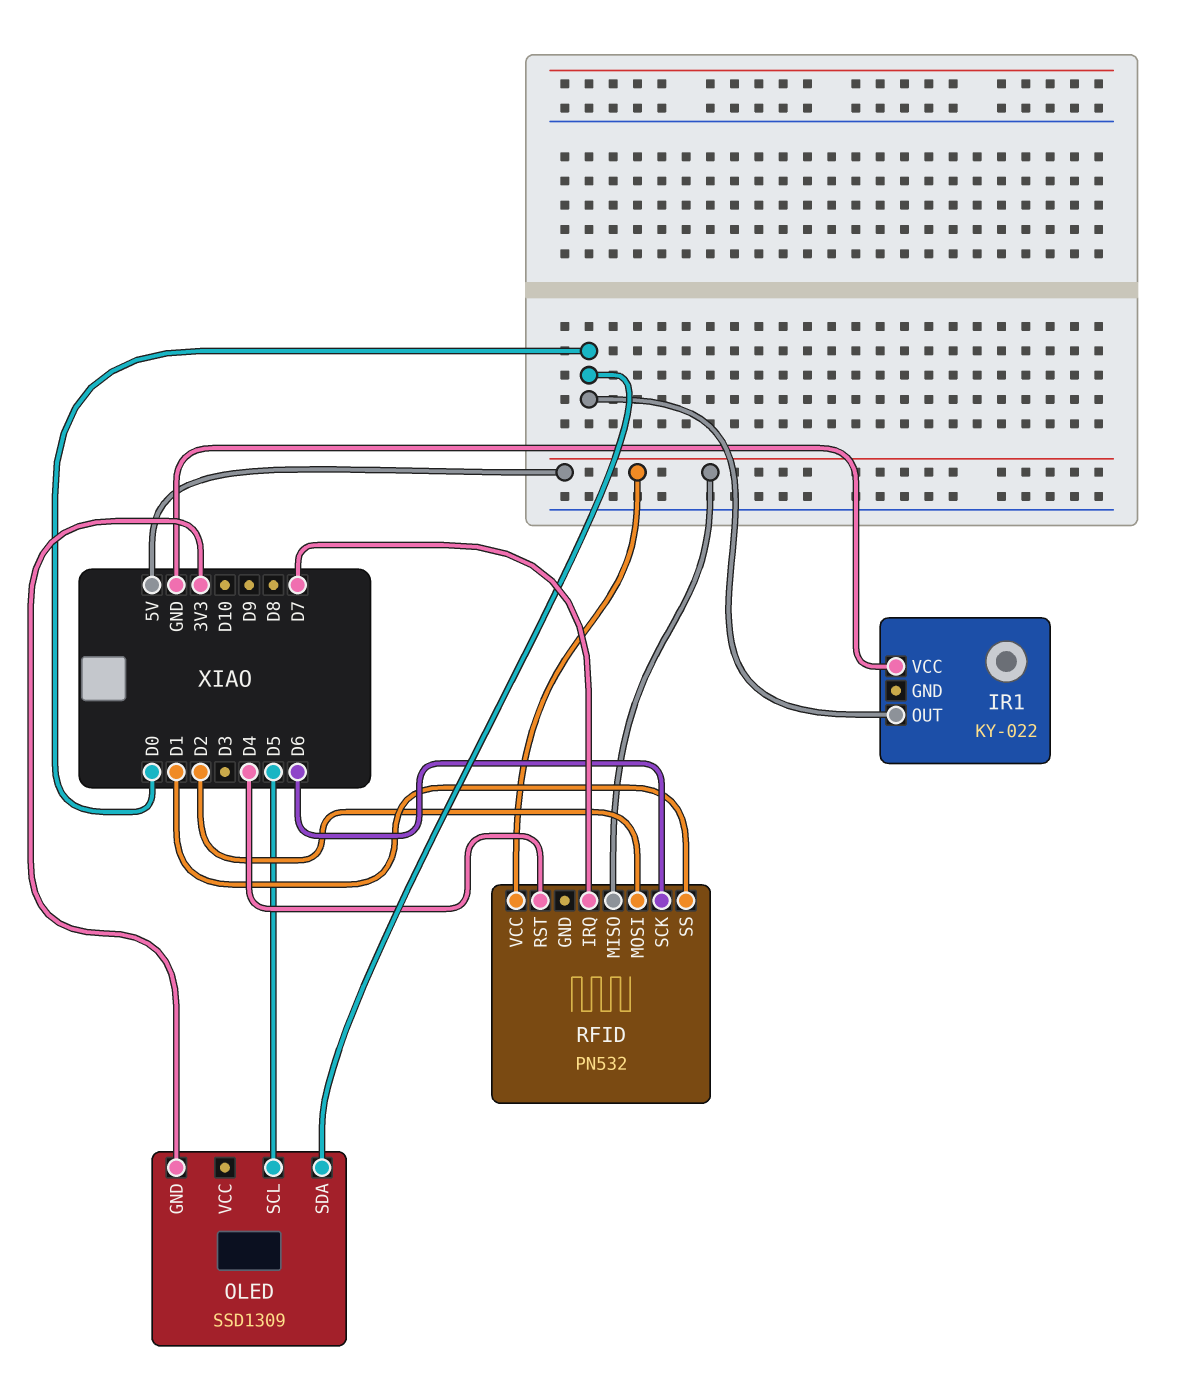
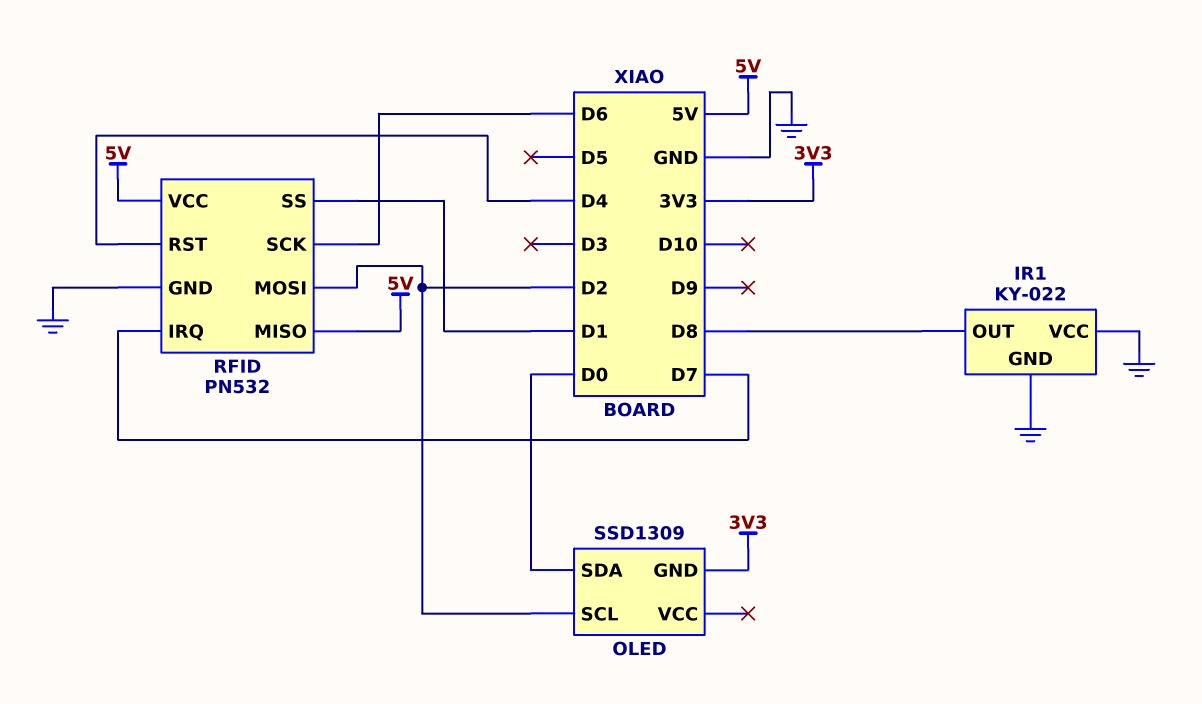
IR1 pin GND: none -> GND
IR1 pin OUT: D0 -> D8
OLED pin SCL: D5 -> D2
RFID pin GND: none -> GND

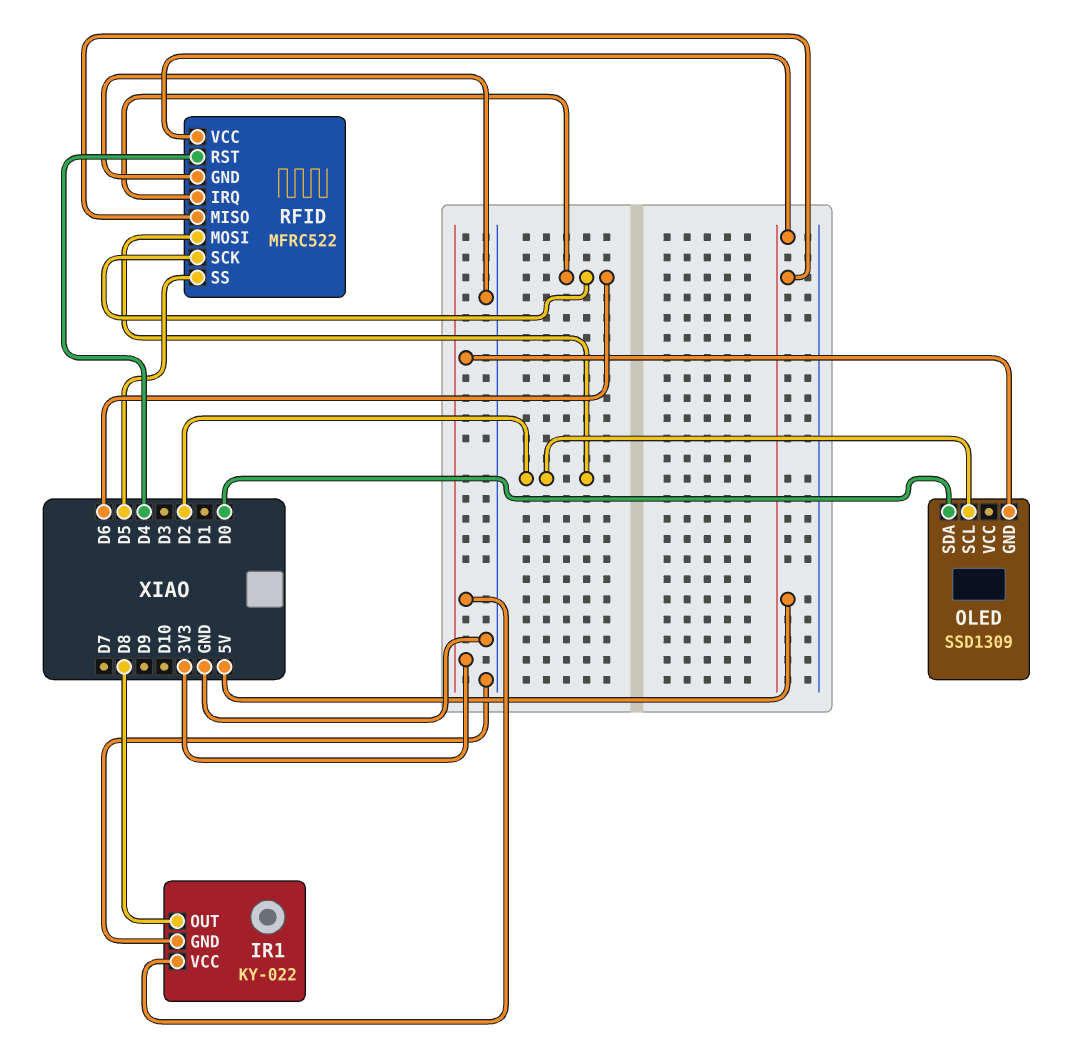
IR1 pin VCC: GND -> 3V3
RFID: PN532 -> MFRC522
RFID pin IRQ: D7 -> D6
RFID pin SS: D1 -> D5

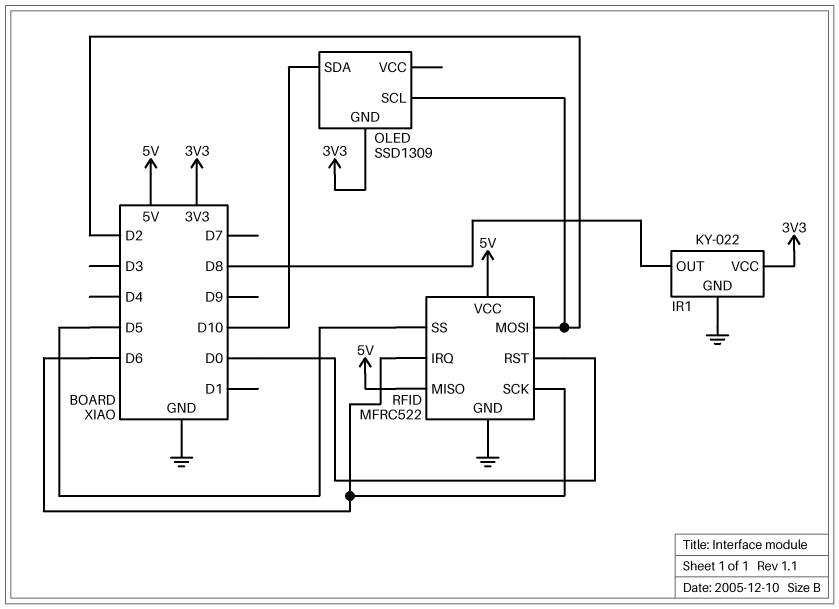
OLED pin SDA: D0 -> D10
RFID pin RST: D4 -> D0

